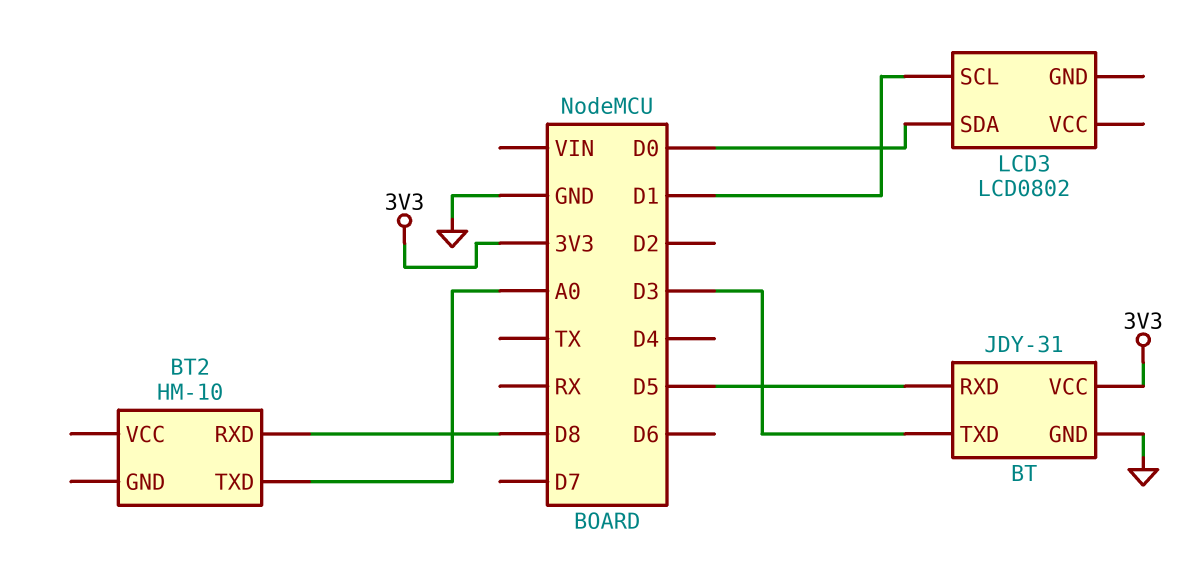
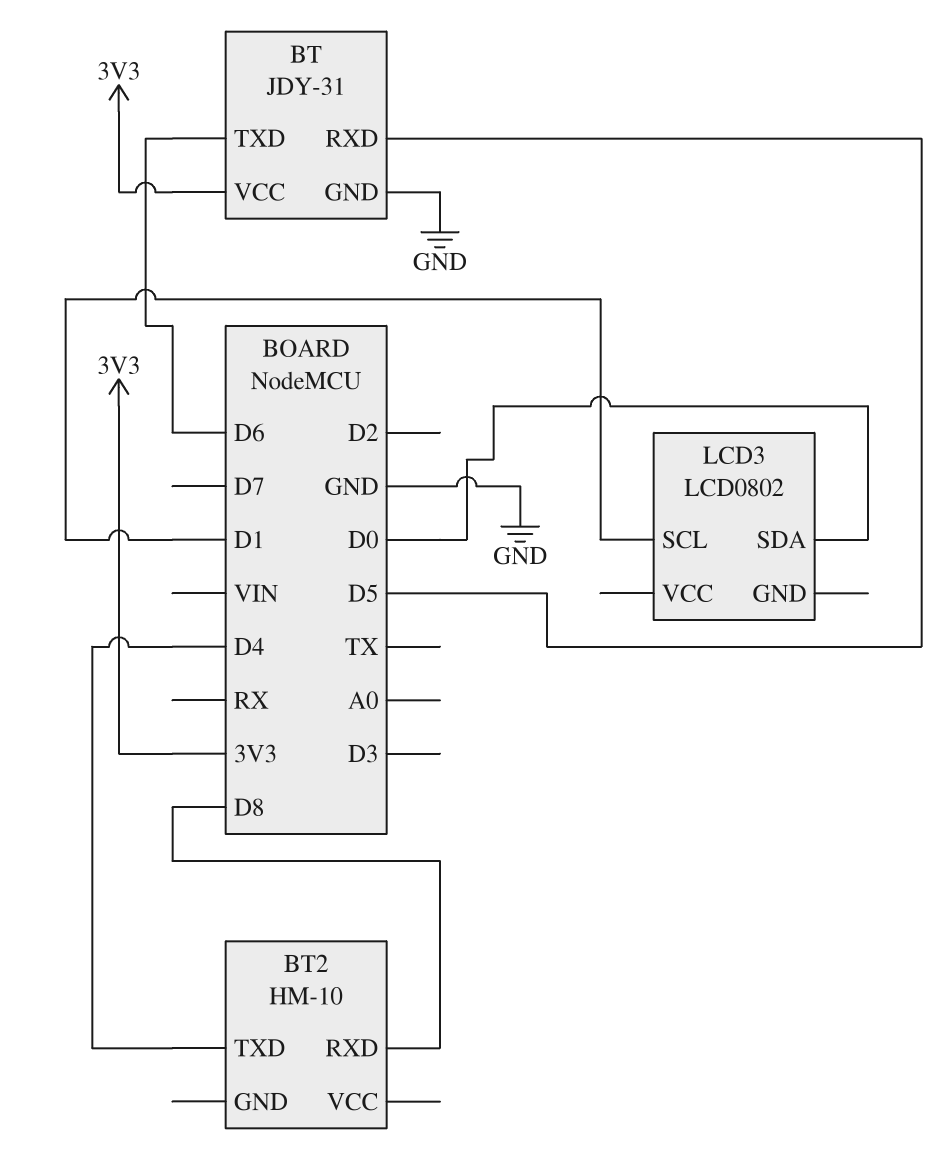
BT pin TXD: D3 -> D6
BT2 pin TXD: A0 -> D4

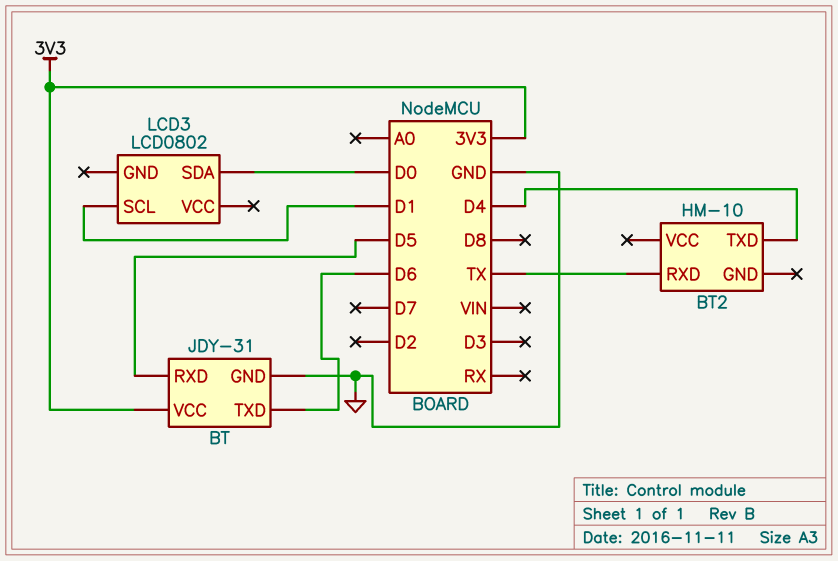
BT2 pin RXD: D8 -> TX

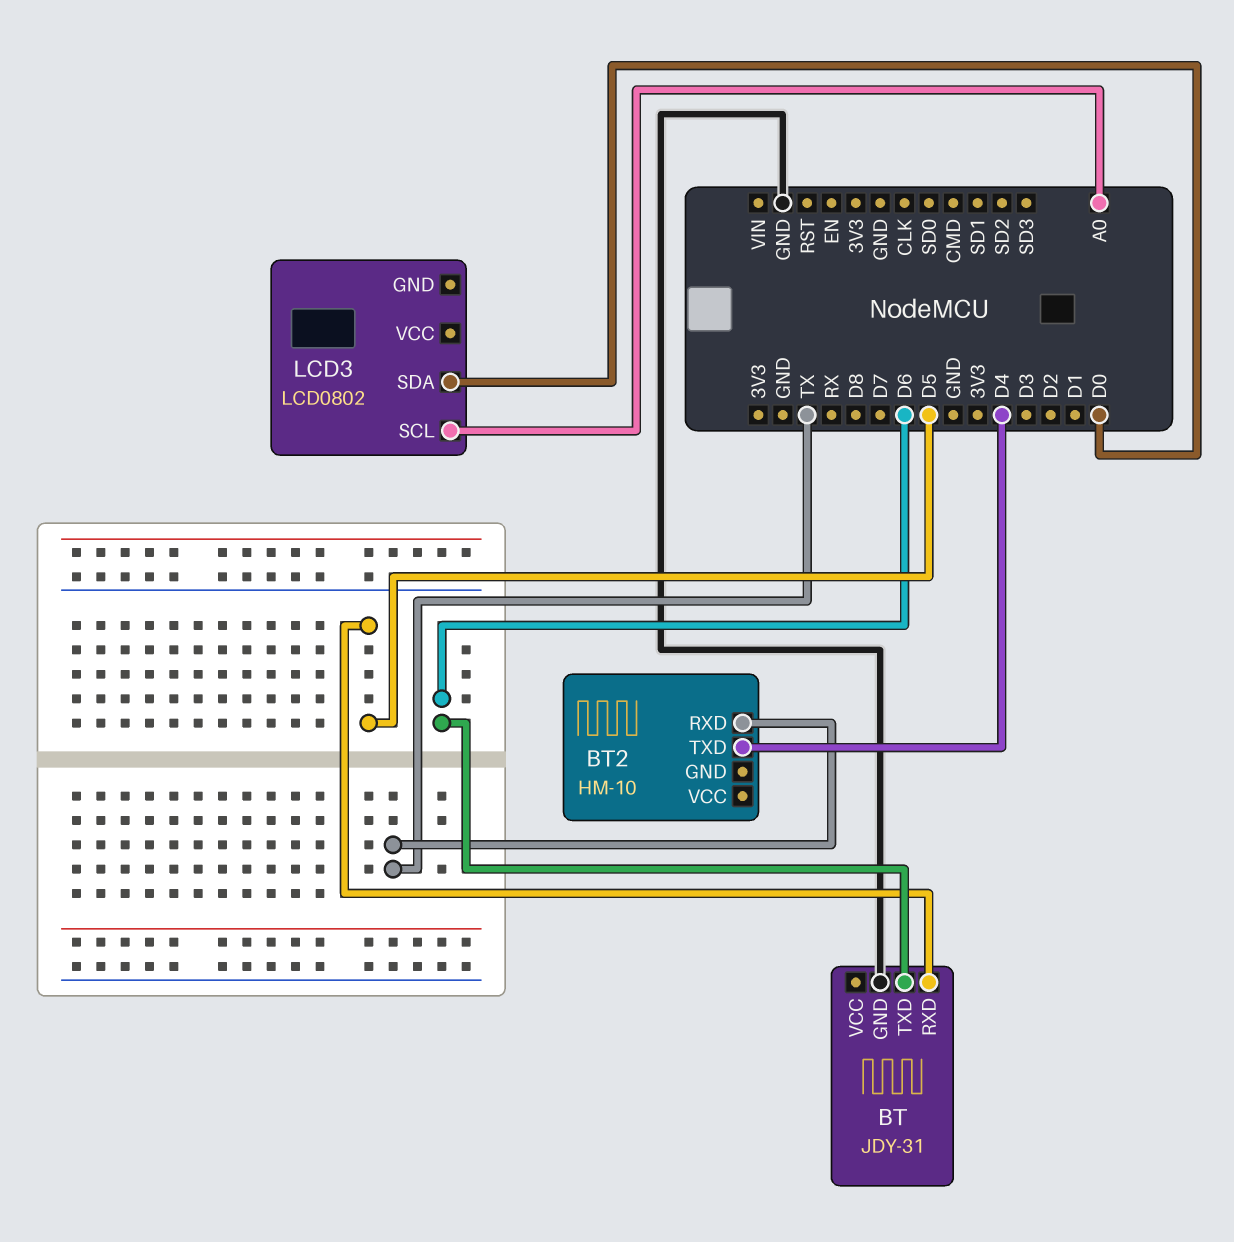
BT pin VCC: 3V3 -> none
LCD3 pin SCL: D1 -> A0

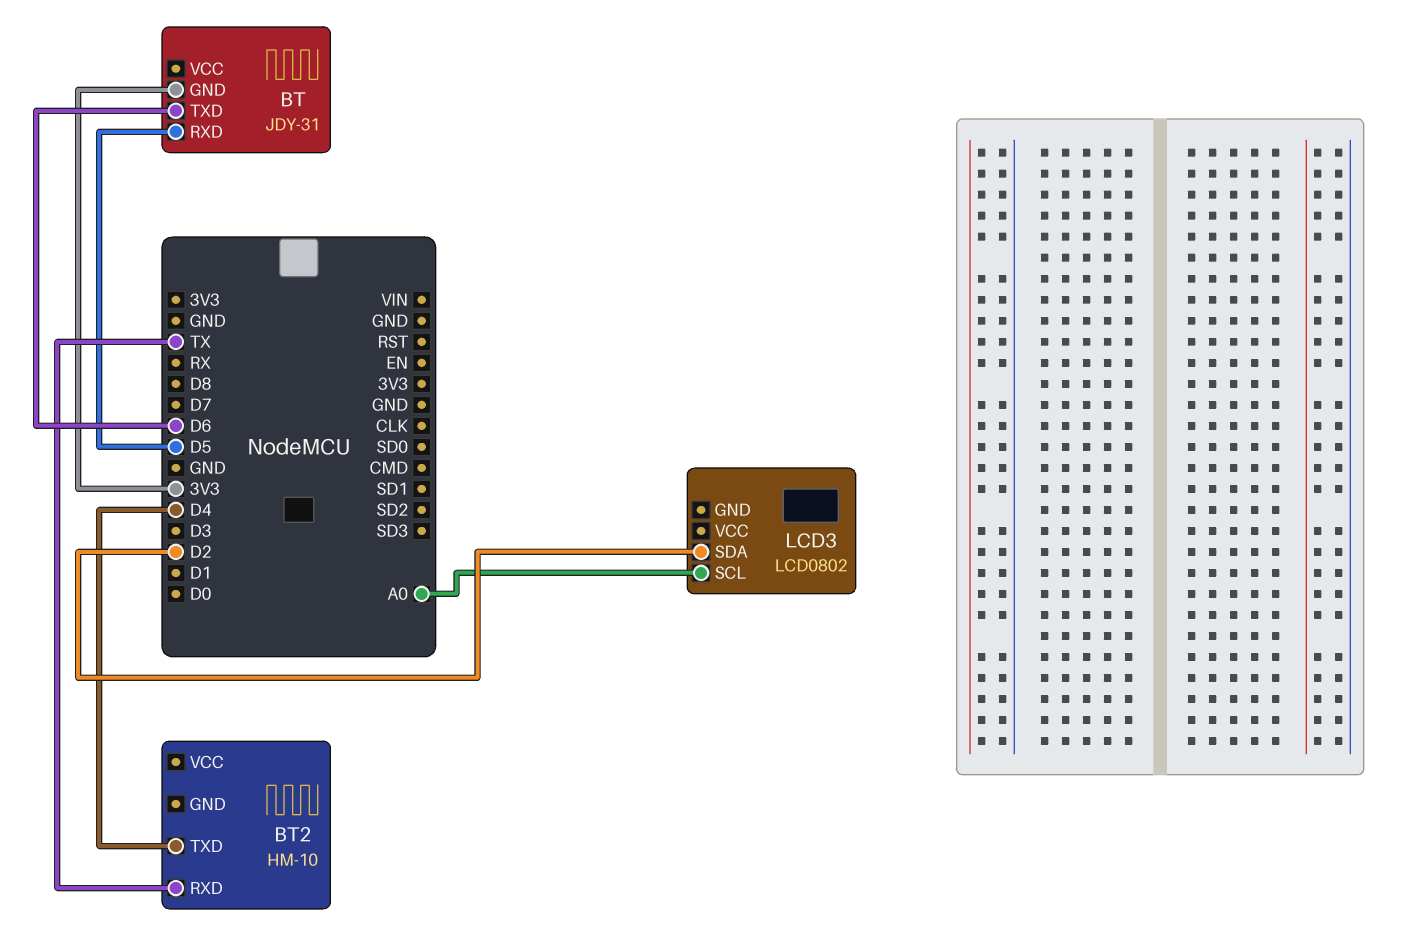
BT pin GND: GND -> 3V3
LCD3 pin SDA: D0 -> D2

